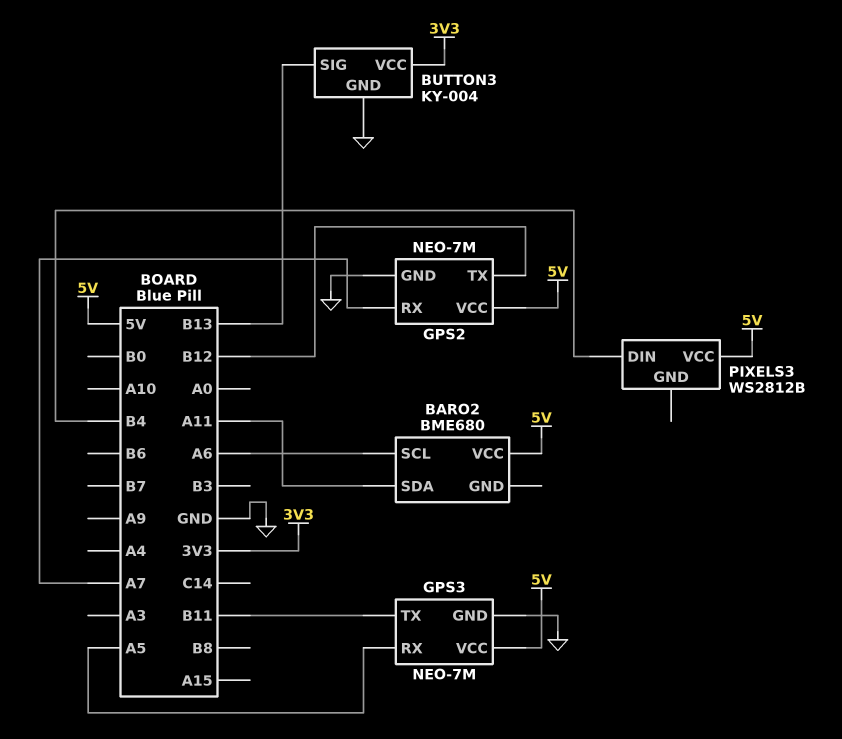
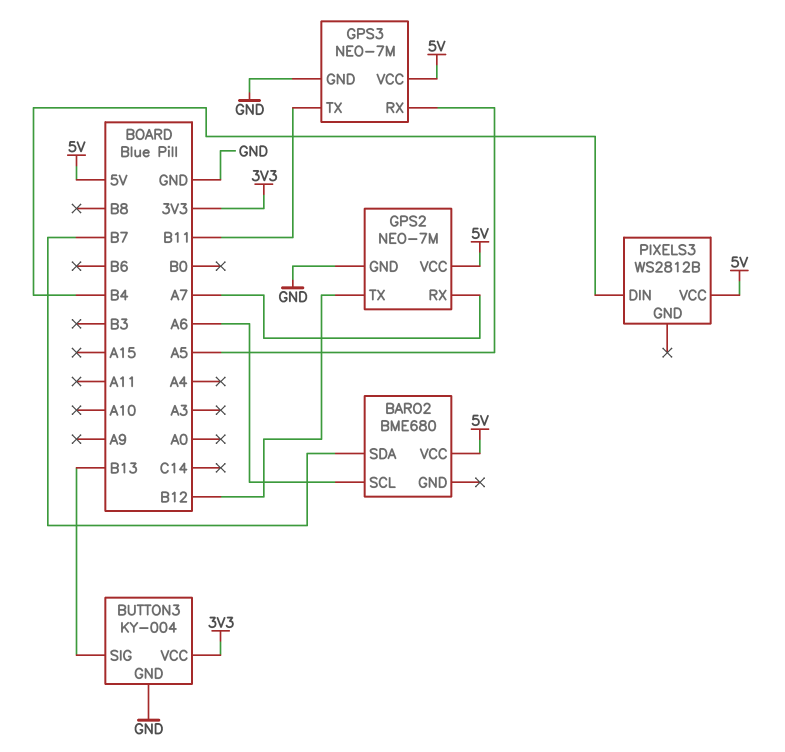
BARO2 pin SDA: A11 -> B7

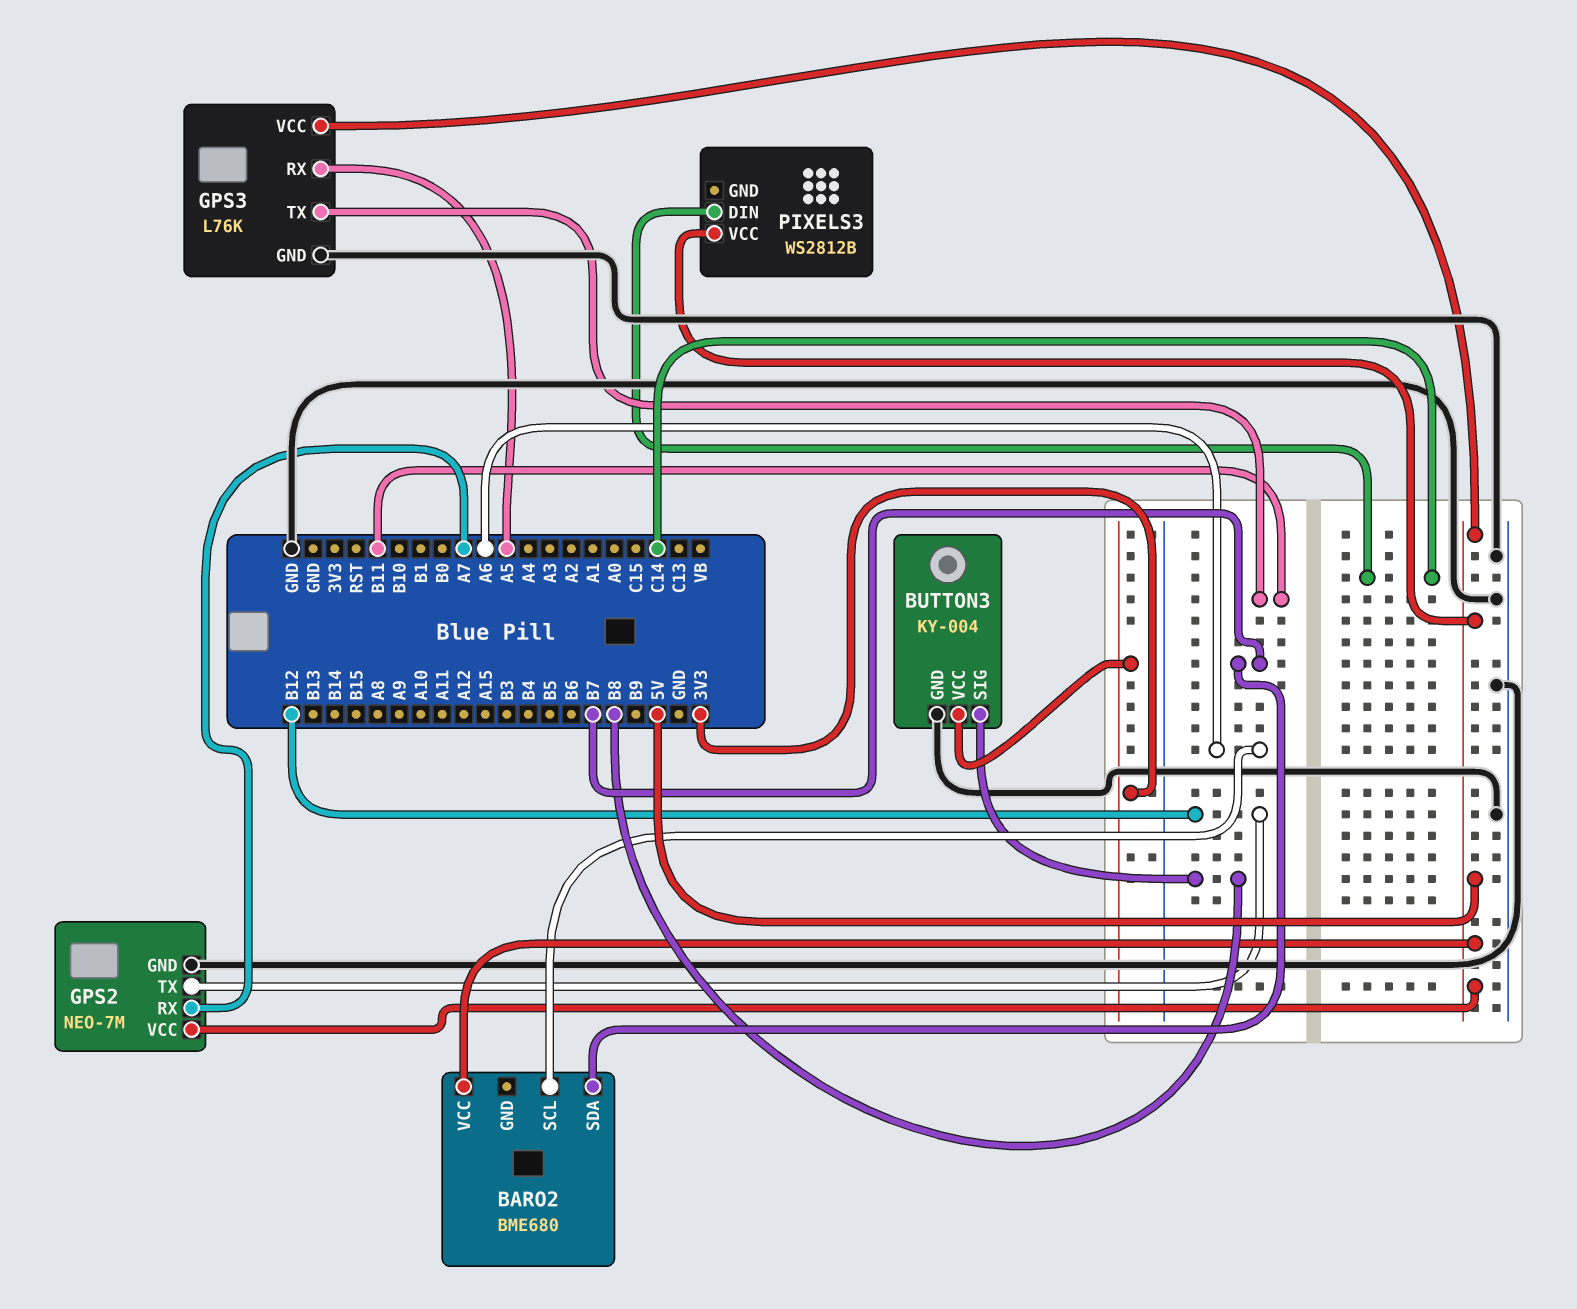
BUTTON3 pin SIG: B13 -> B8
GPS3: NEO-7M -> L76K
PIXELS3 pin DIN: B4 -> C14

